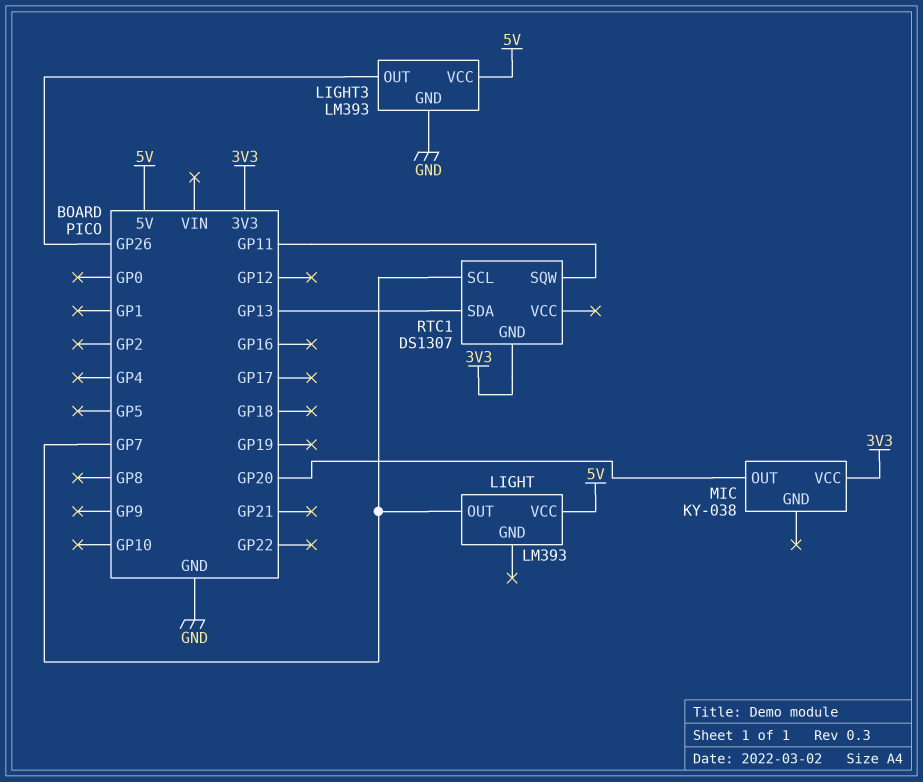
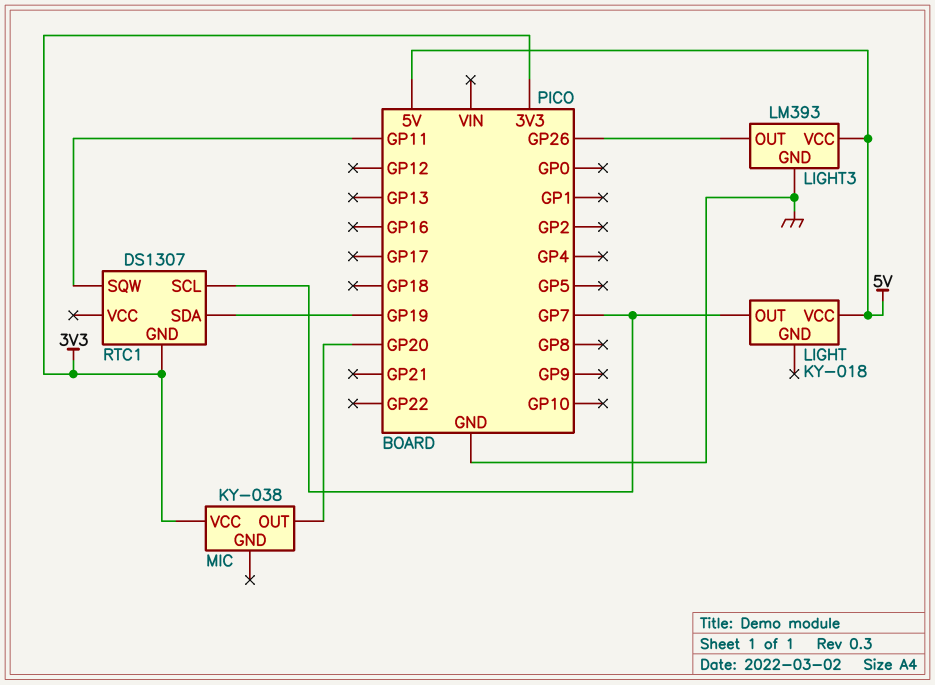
LIGHT: LM393 -> KY-018
RTC1 pin SDA: GP13 -> GP19

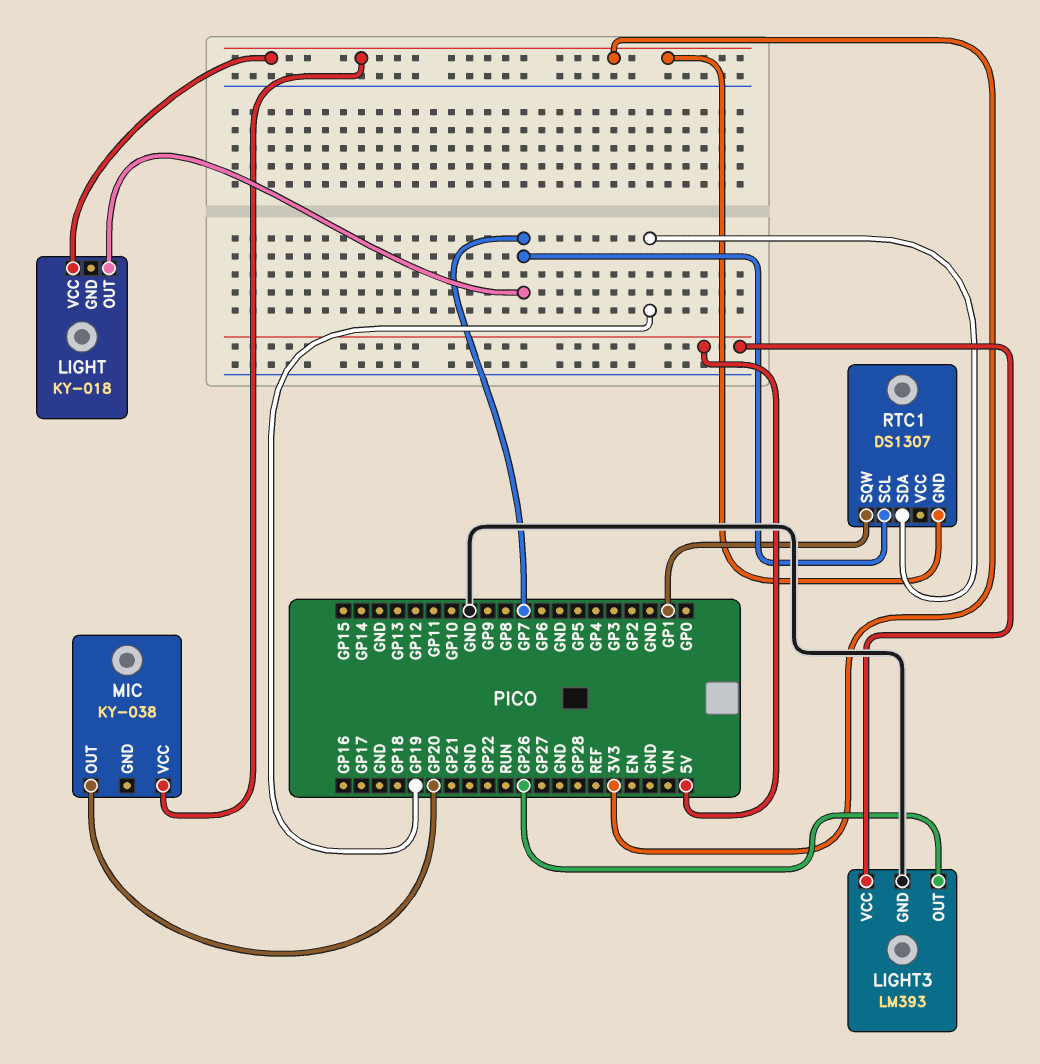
LIGHT pin VCC: 5V -> 3V3
RTC1 pin SQW: GP11 -> GP1

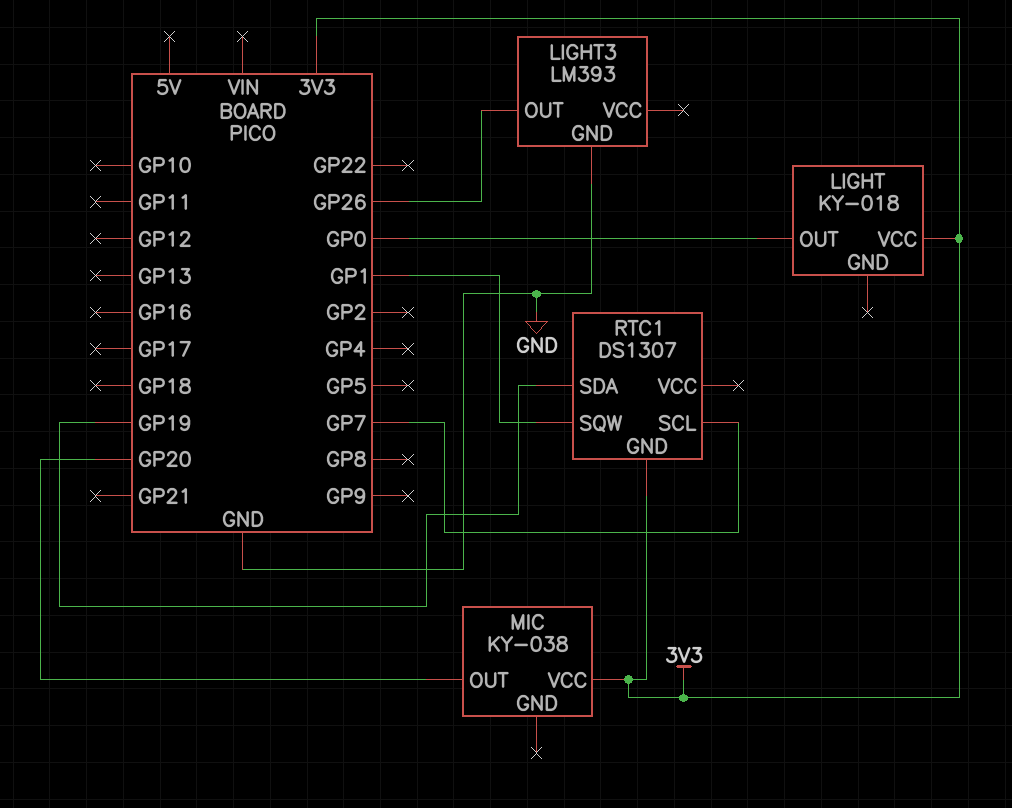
LIGHT pin OUT: GP7 -> GP0
LIGHT3 pin VCC: 5V -> none

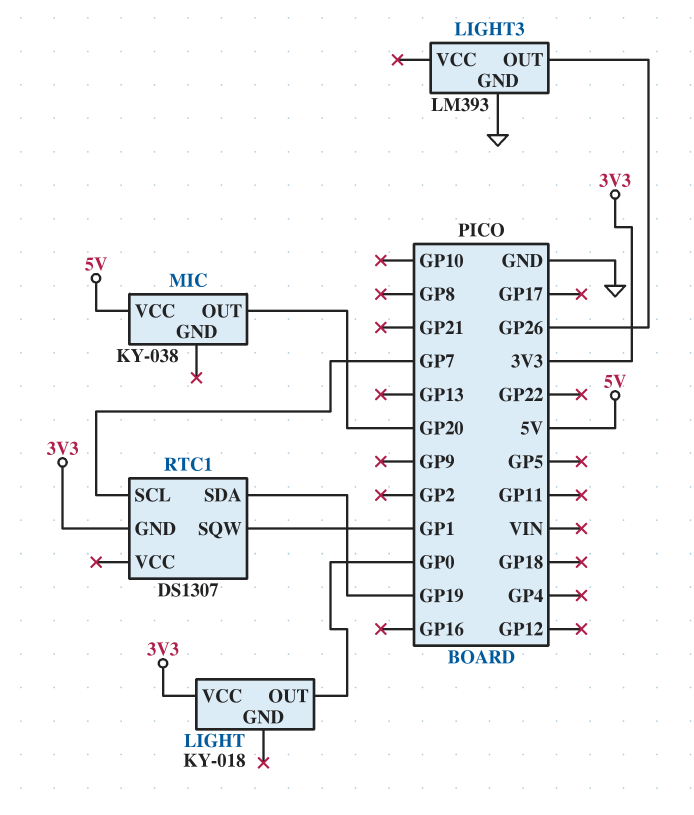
MIC pin VCC: 3V3 -> 5V

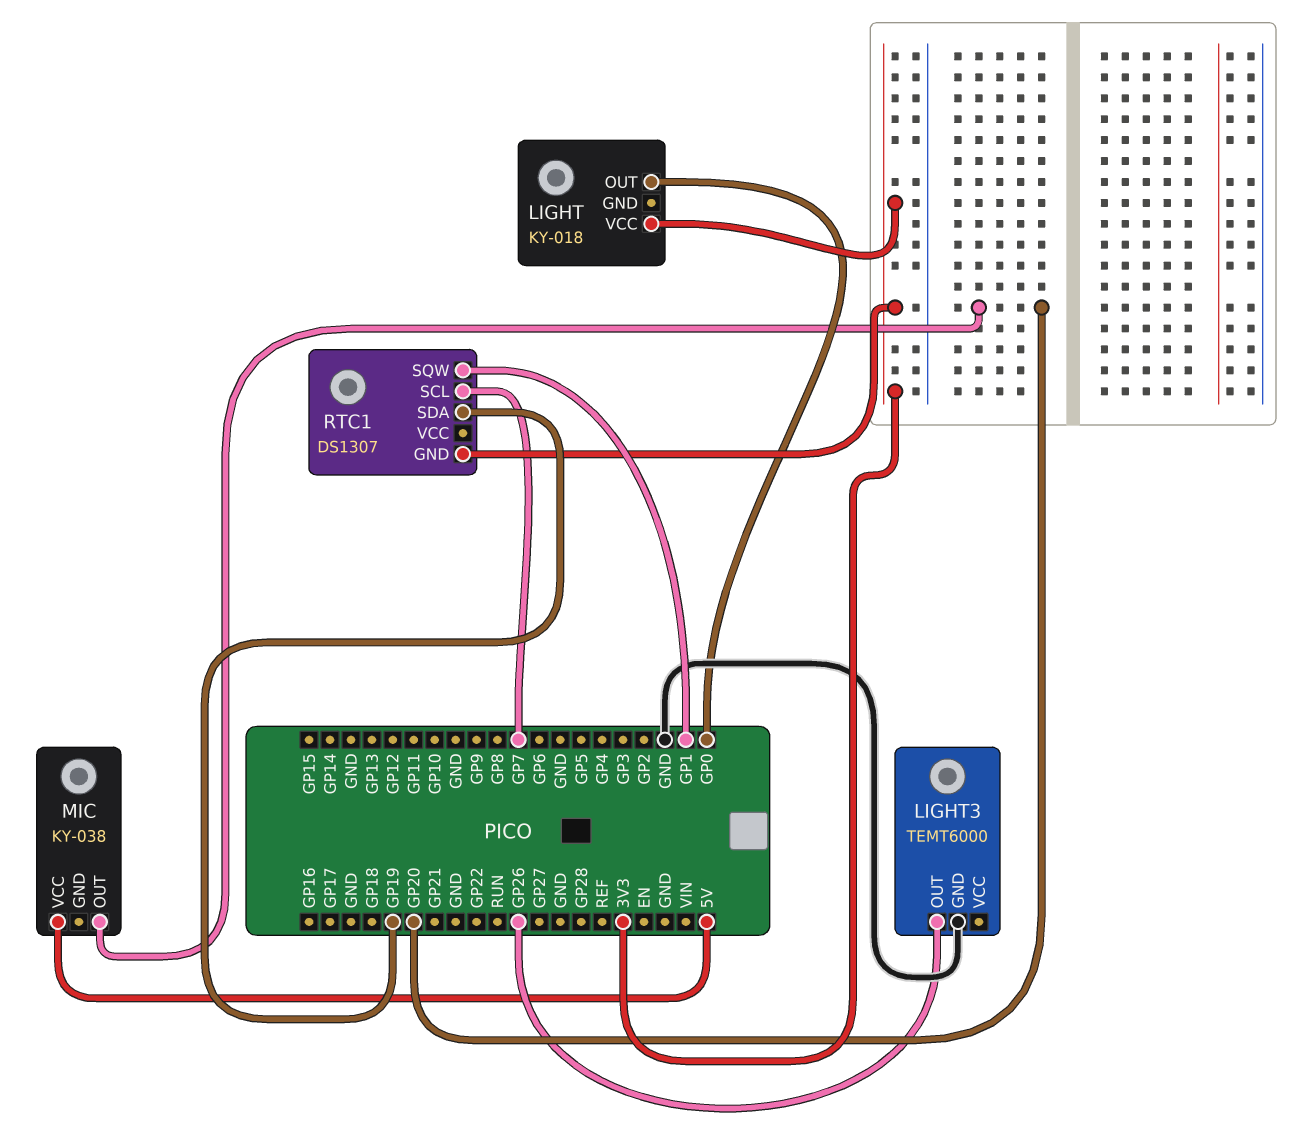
LIGHT3: LM393 -> TEMT6000

